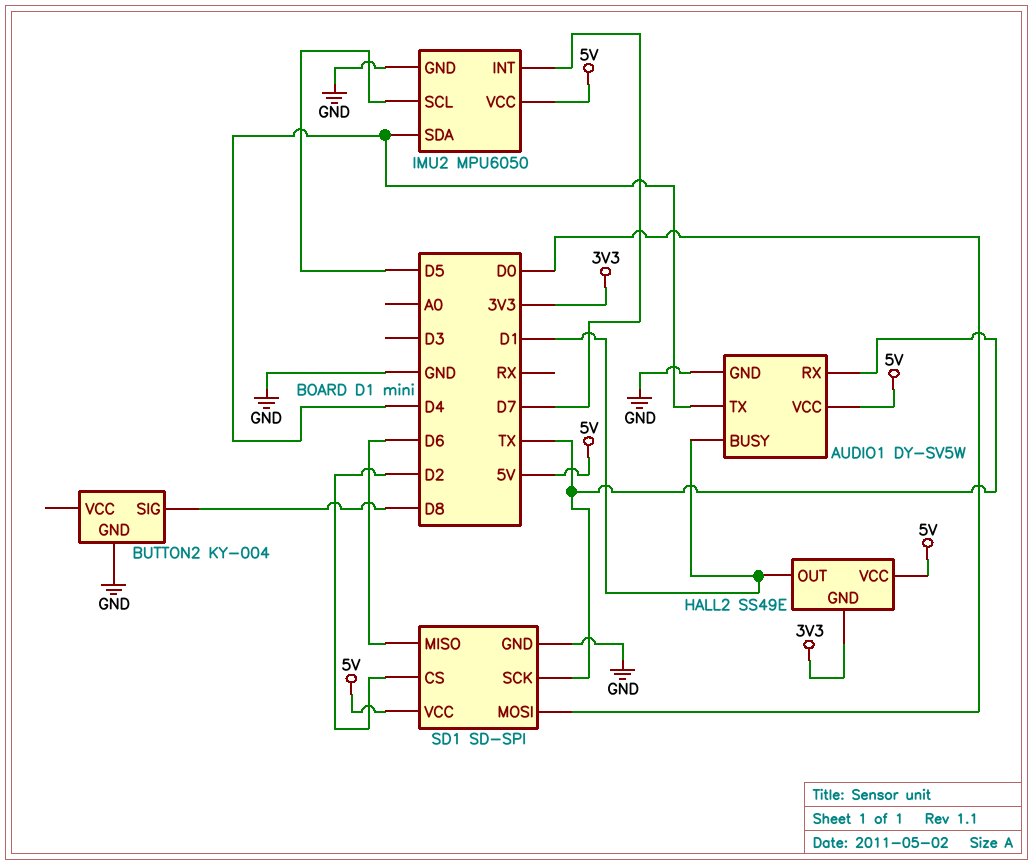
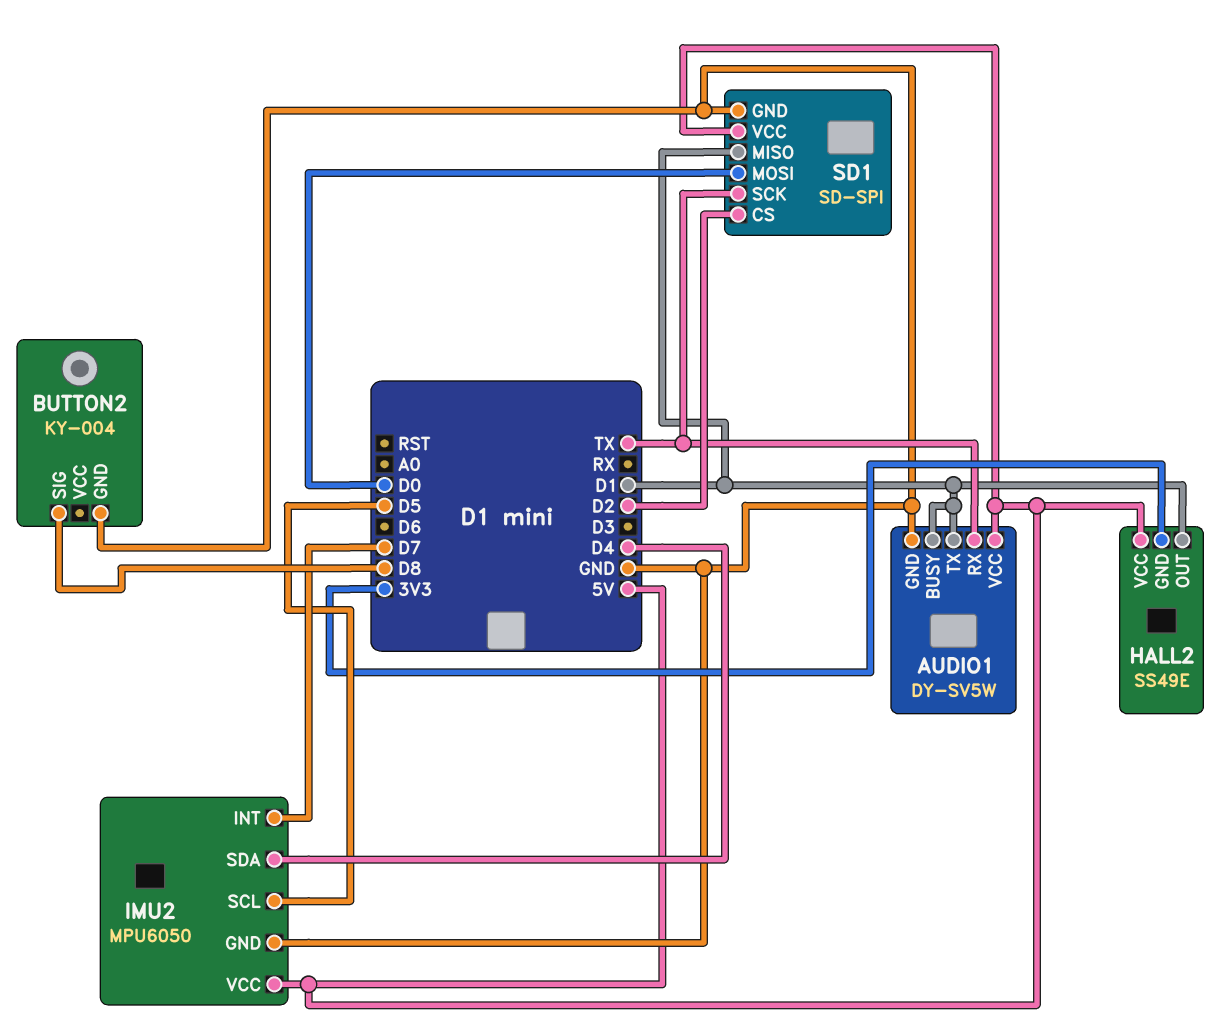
AUDIO1 pin TX: D4 -> D1
SD1 pin MISO: D6 -> D1

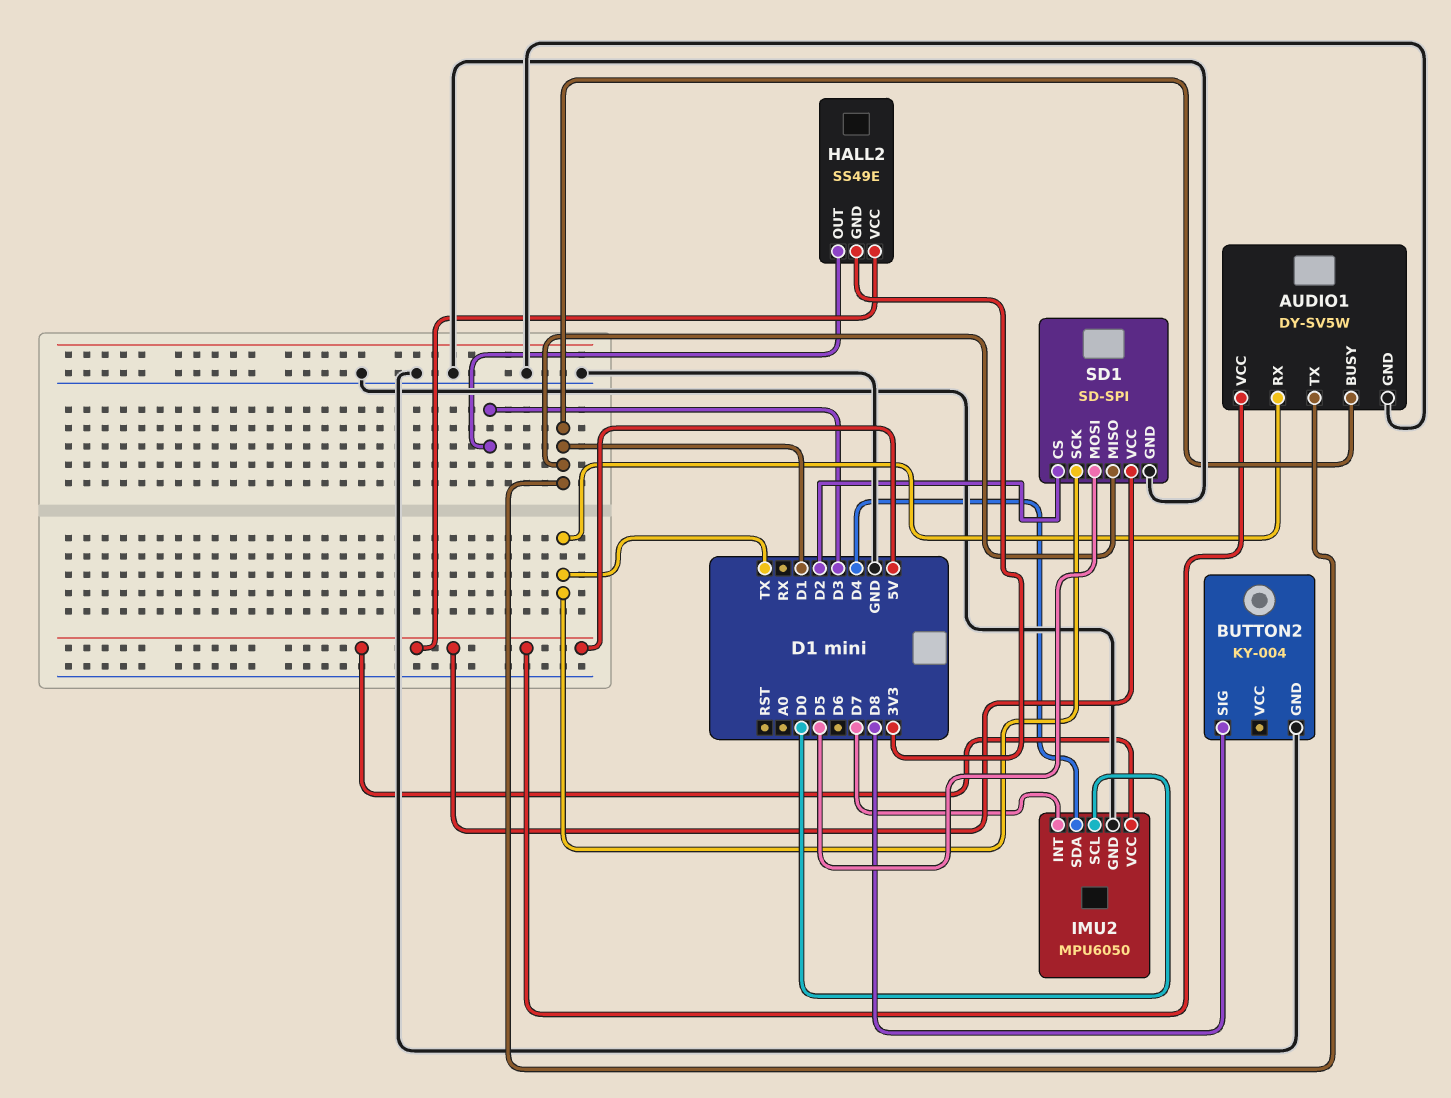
HALL2 pin OUT: D1 -> D3
IMU2 pin SCL: D5 -> D0
SD1 pin MOSI: D0 -> D5

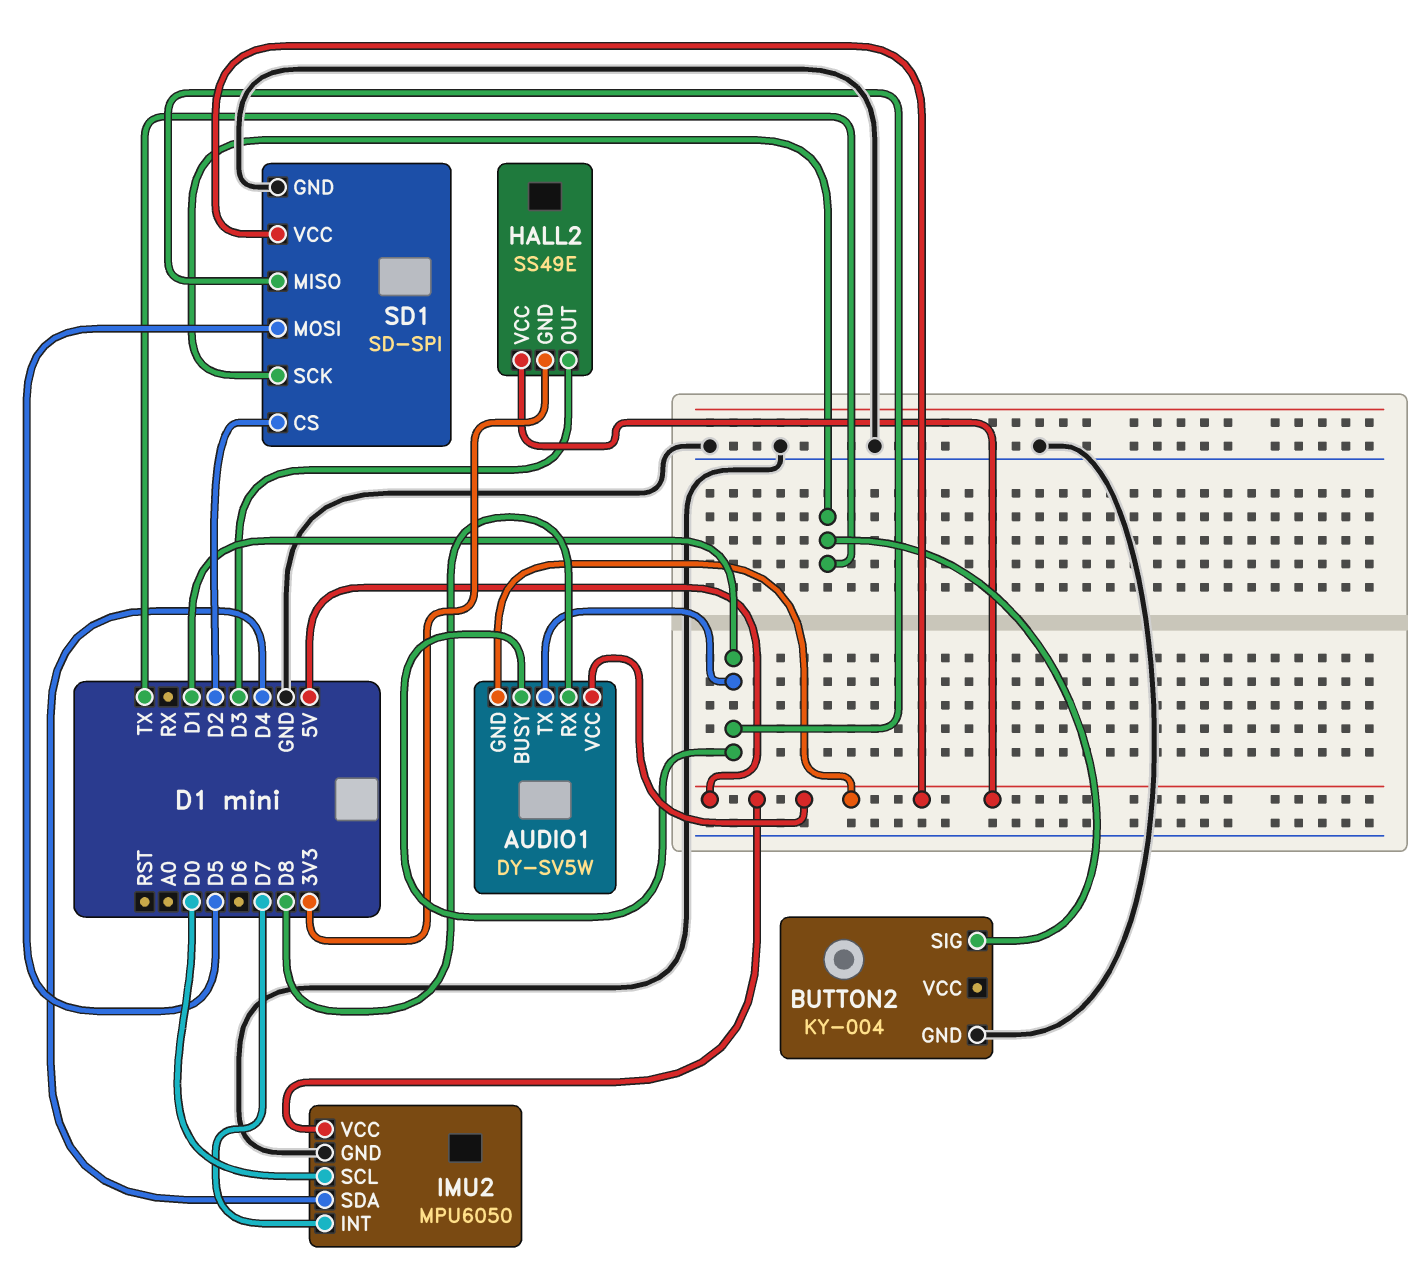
AUDIO1 pin GND: GND -> 5V
AUDIO1 pin RX: TX -> D8
BUTTON2 pin SIG: D8 -> TX

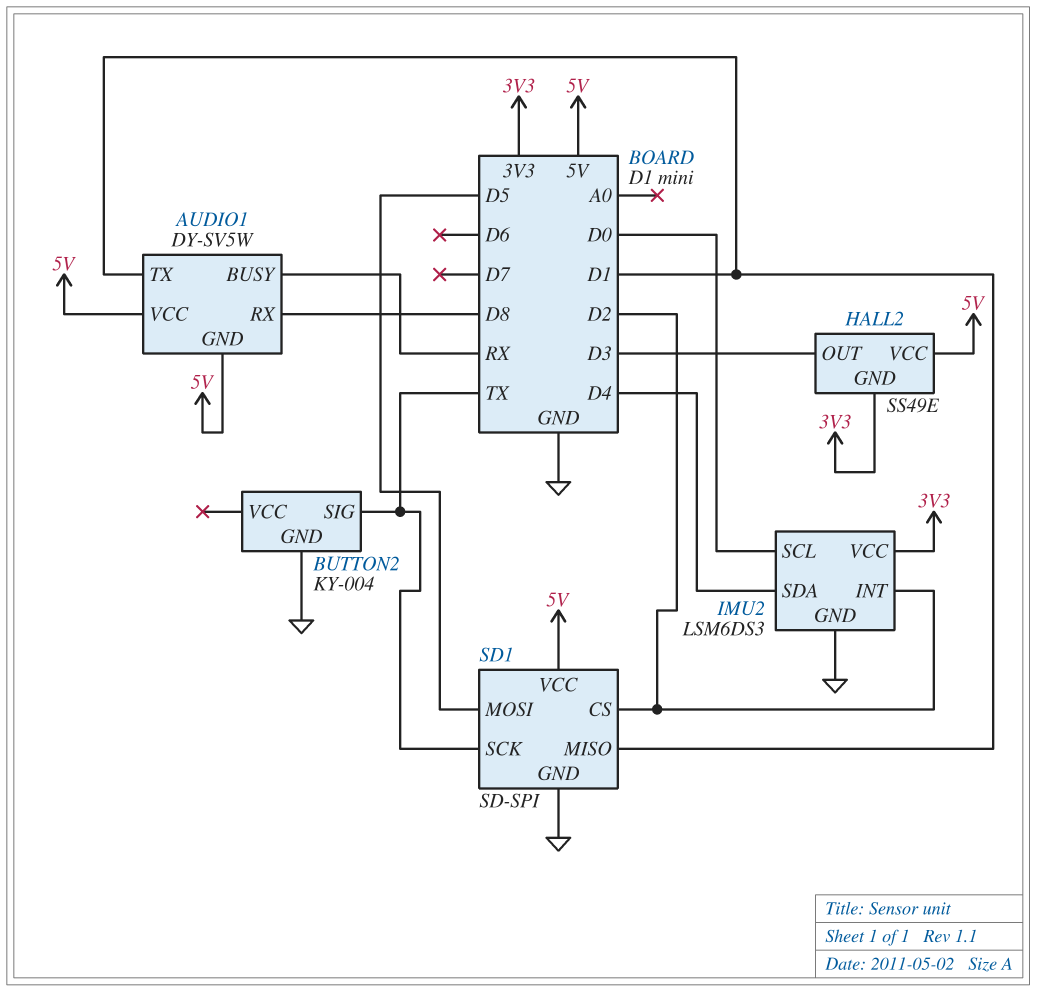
AUDIO1 pin BUSY: D1 -> RX
IMU2: MPU6050 -> LSM6DS3
IMU2 pin INT: D7 -> D2
IMU2 pin VCC: 5V -> 3V3

